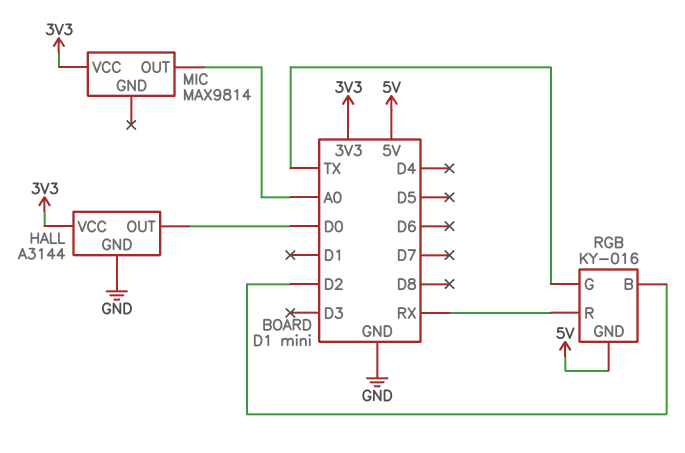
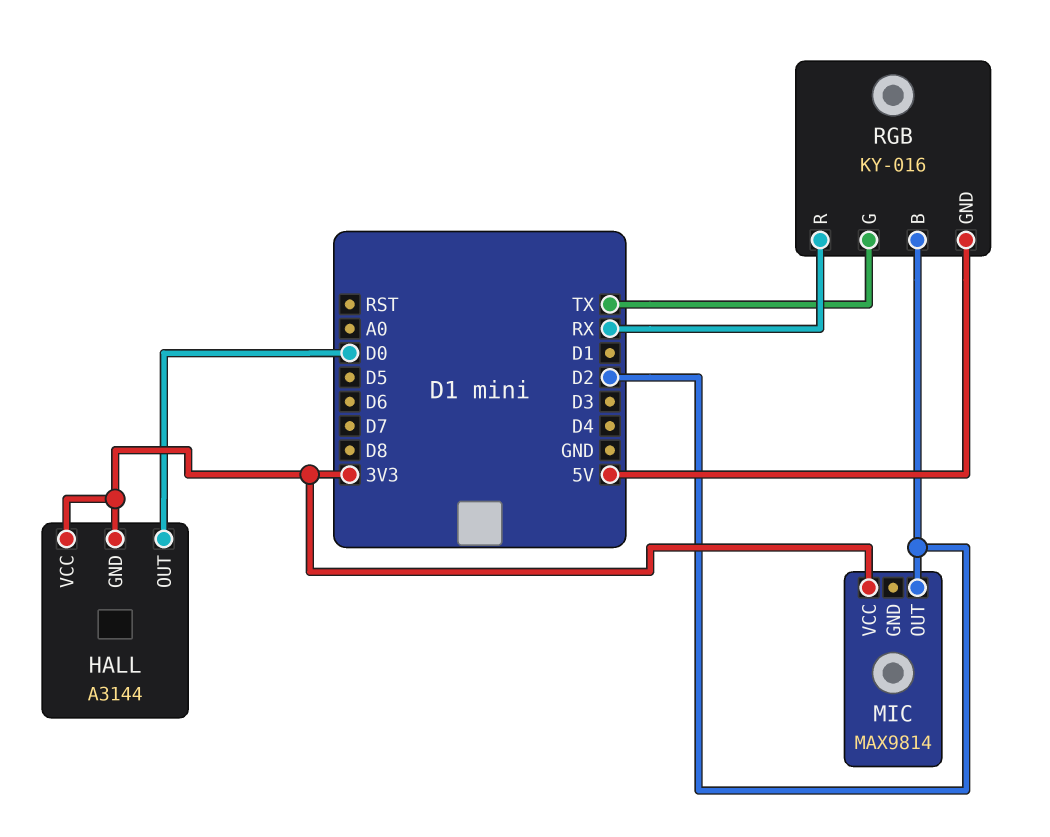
HALL pin GND: GND -> 3V3
MIC pin OUT: A0 -> D2

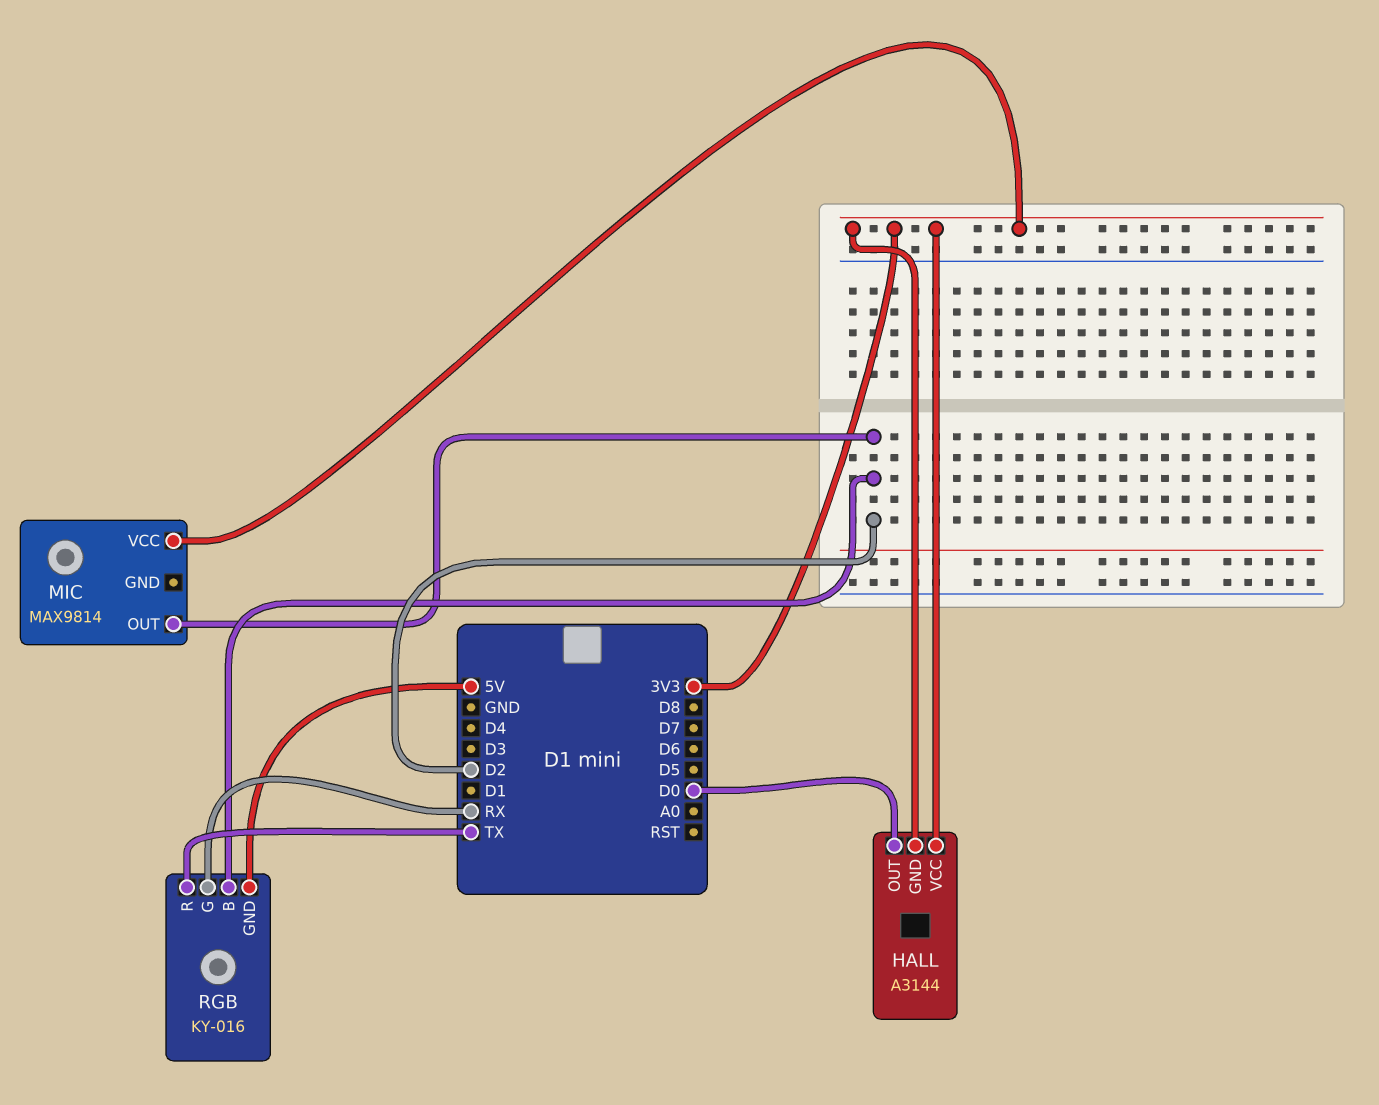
RGB pin G: TX -> RX
RGB pin R: RX -> TX

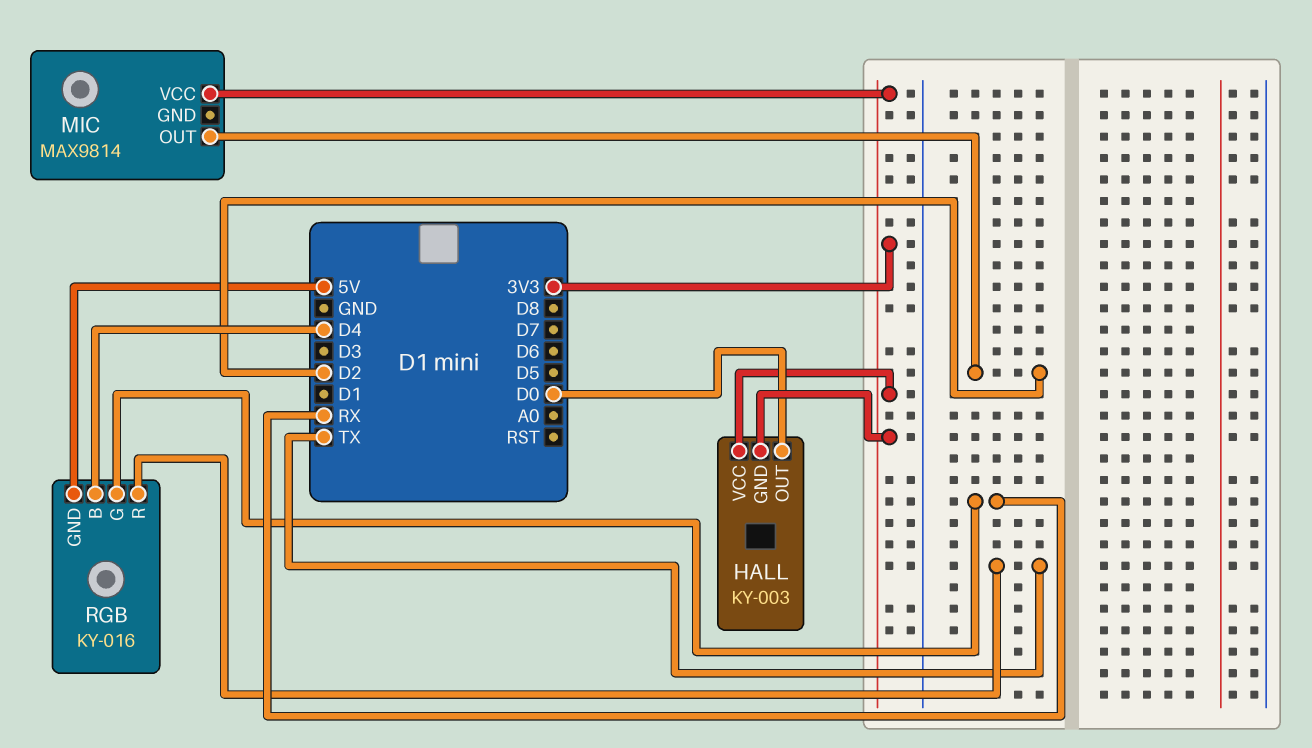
HALL: A3144 -> KY-003
RGB pin B: D2 -> D4

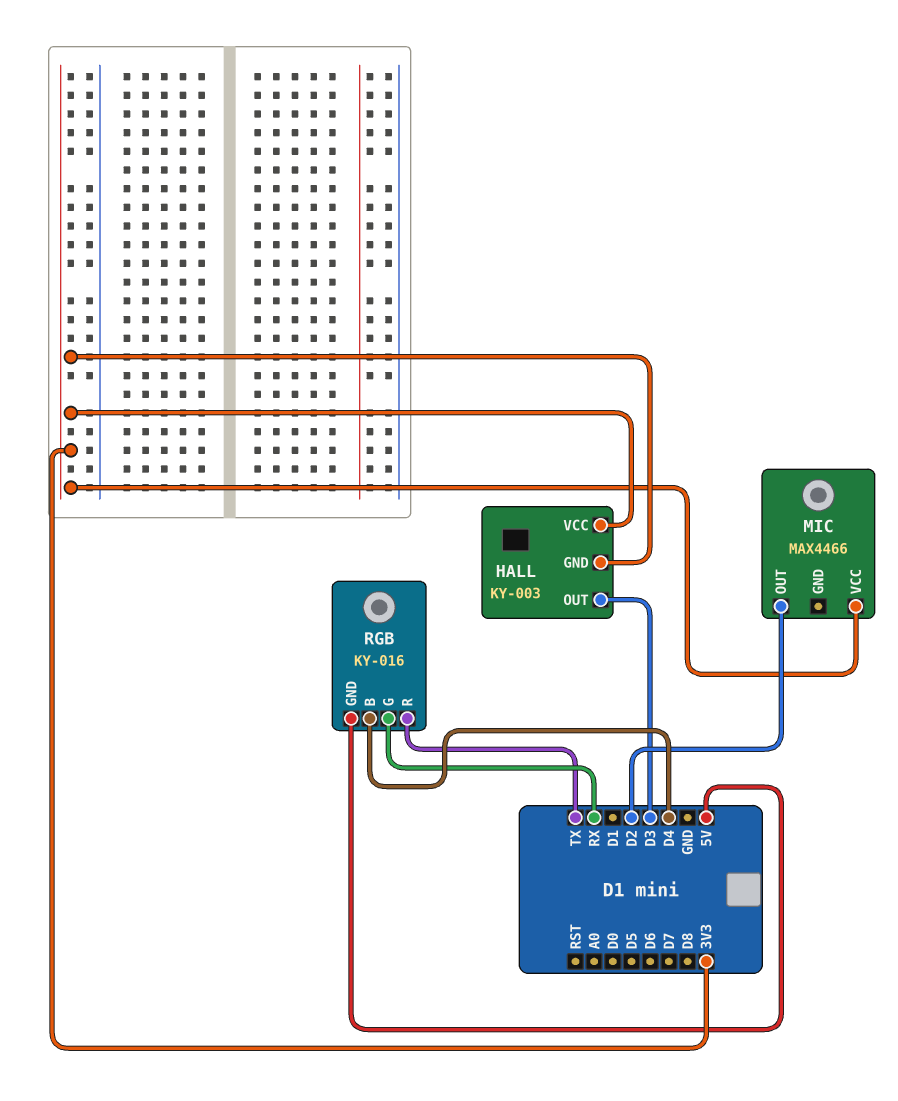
HALL pin OUT: D0 -> D3
MIC: MAX9814 -> MAX4466

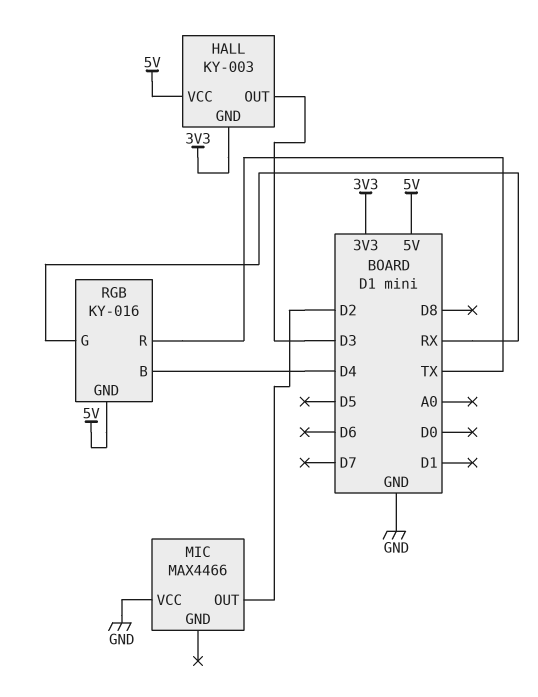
HALL pin VCC: 3V3 -> 5V
MIC pin VCC: 3V3 -> GND

